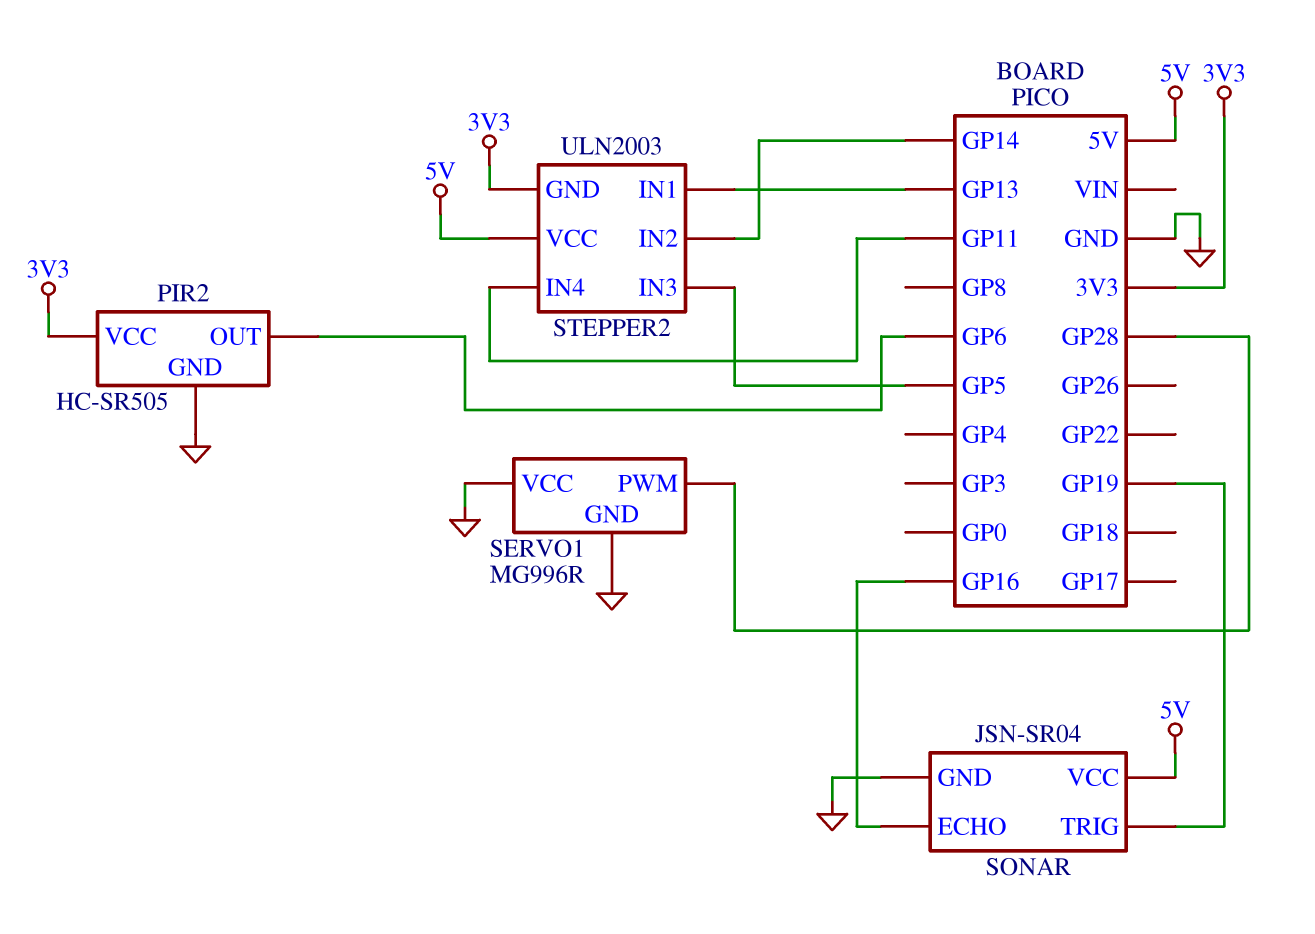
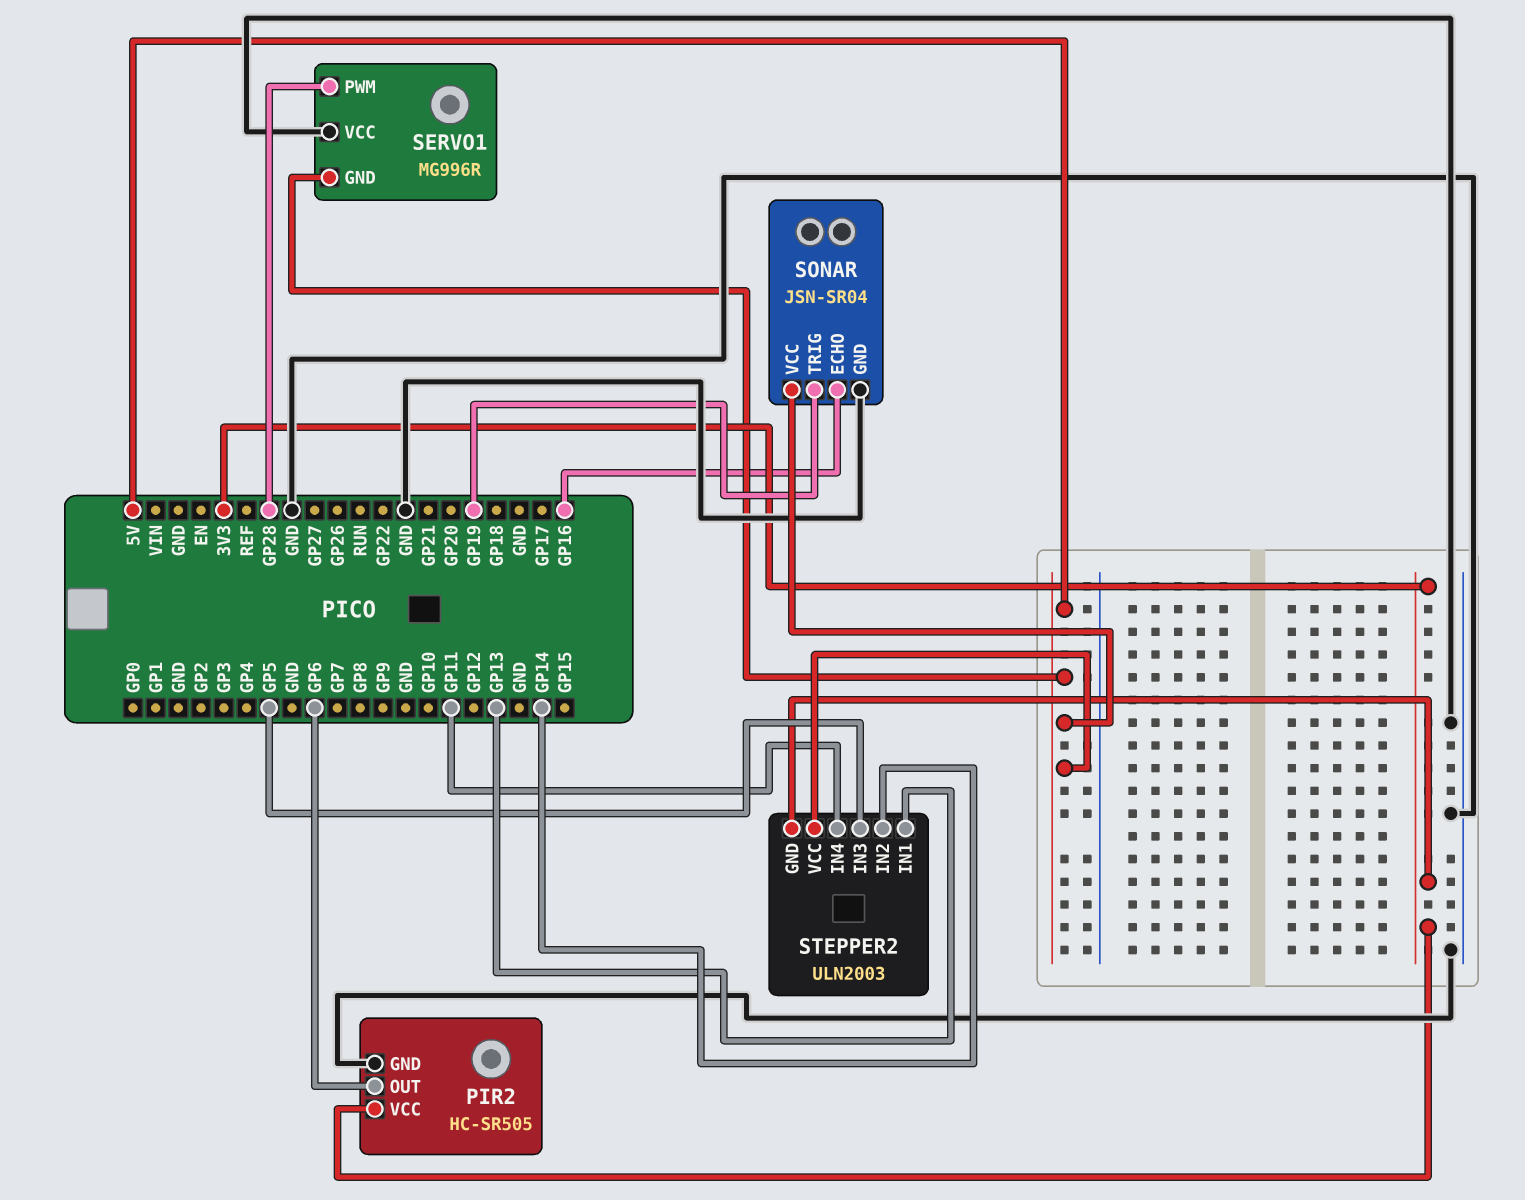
SERVO1 pin GND: GND -> 5V

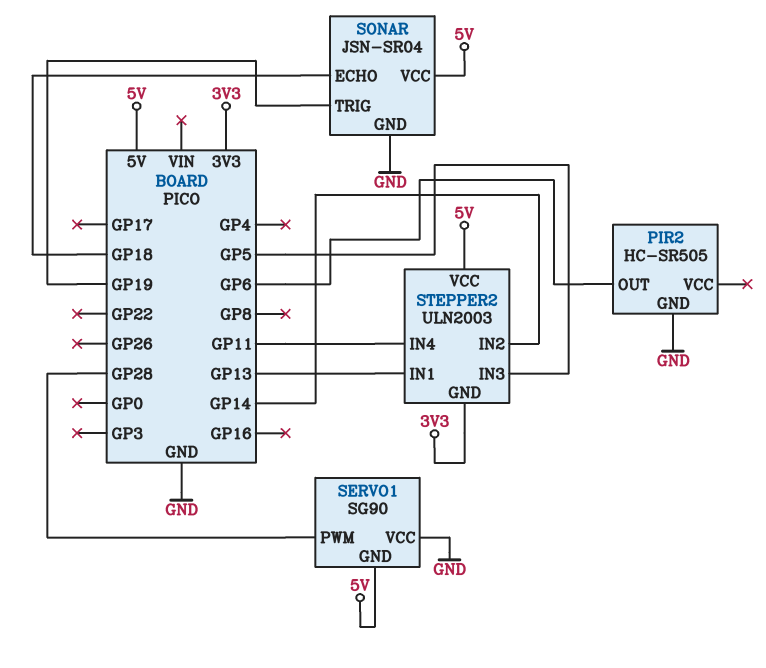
PIR2 pin VCC: 3V3 -> none
SERVO1: MG996R -> SG90
SONAR pin ECHO: GP16 -> GP18

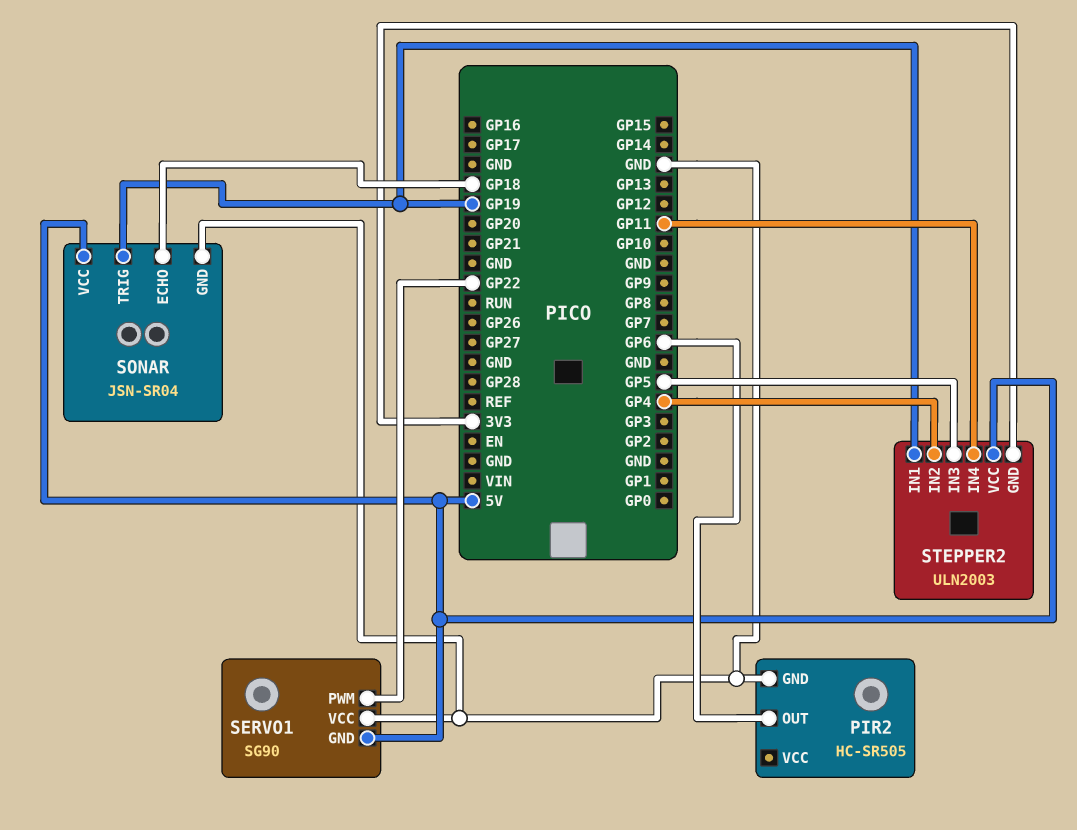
SERVO1 pin PWM: GP28 -> GP22
STEPPER2 pin IN1: GP13 -> GP19
STEPPER2 pin IN2: GP14 -> GP4

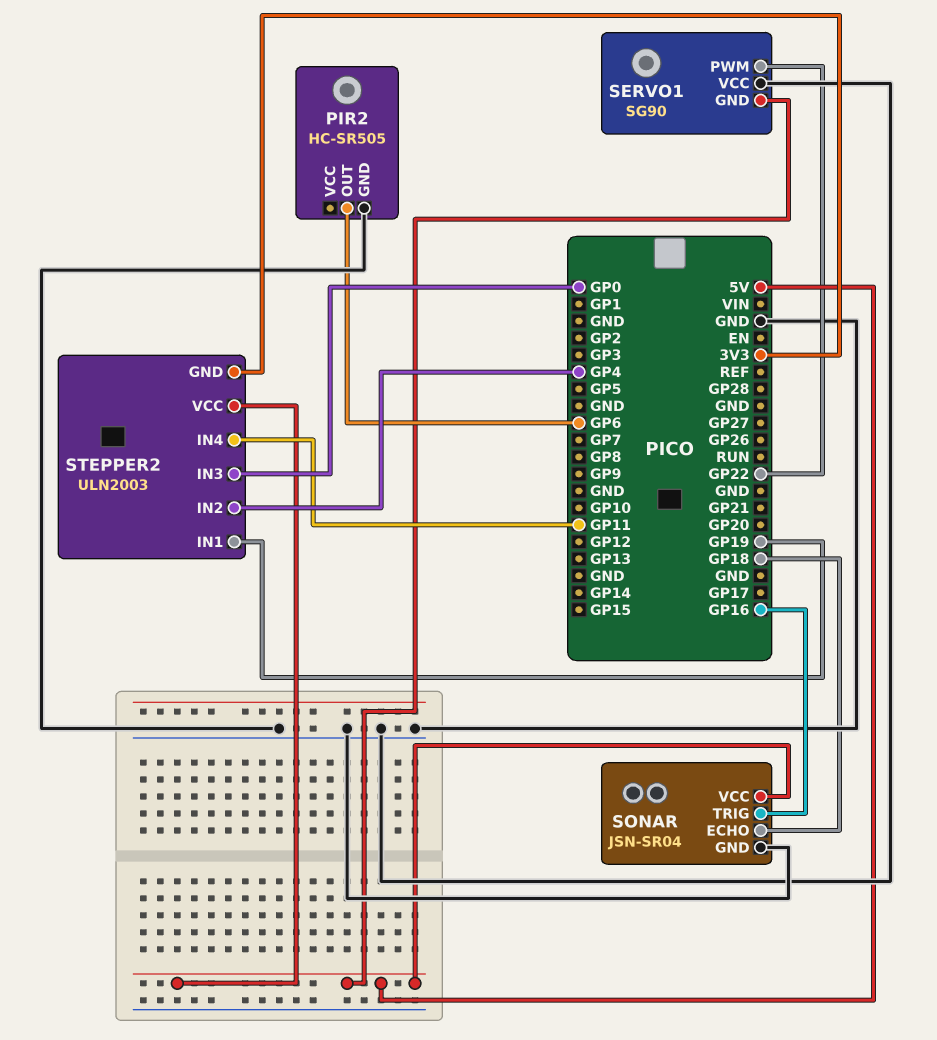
SONAR pin TRIG: GP19 -> GP16
STEPPER2 pin IN3: GP5 -> GP0

